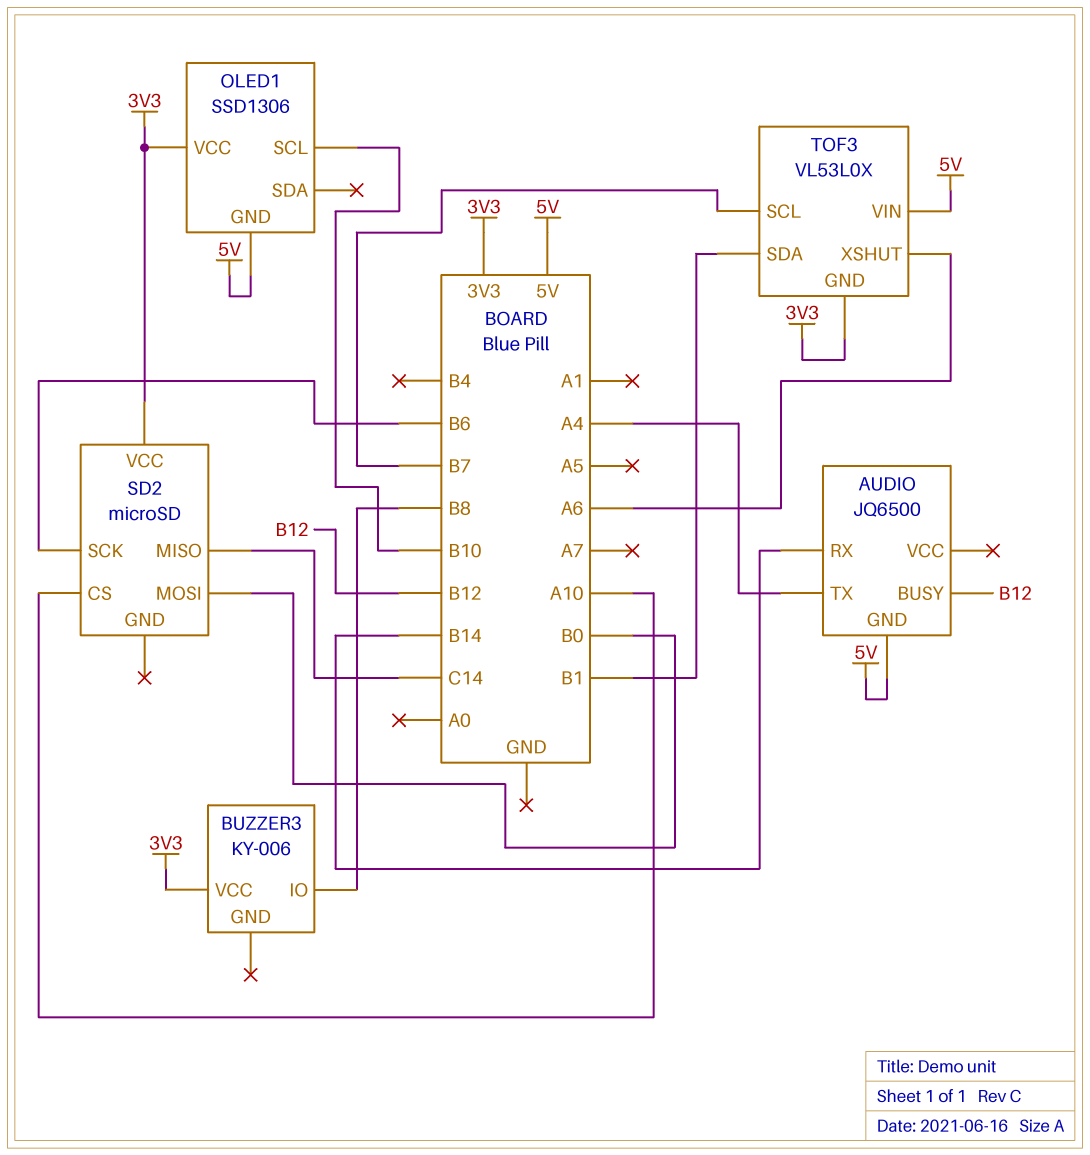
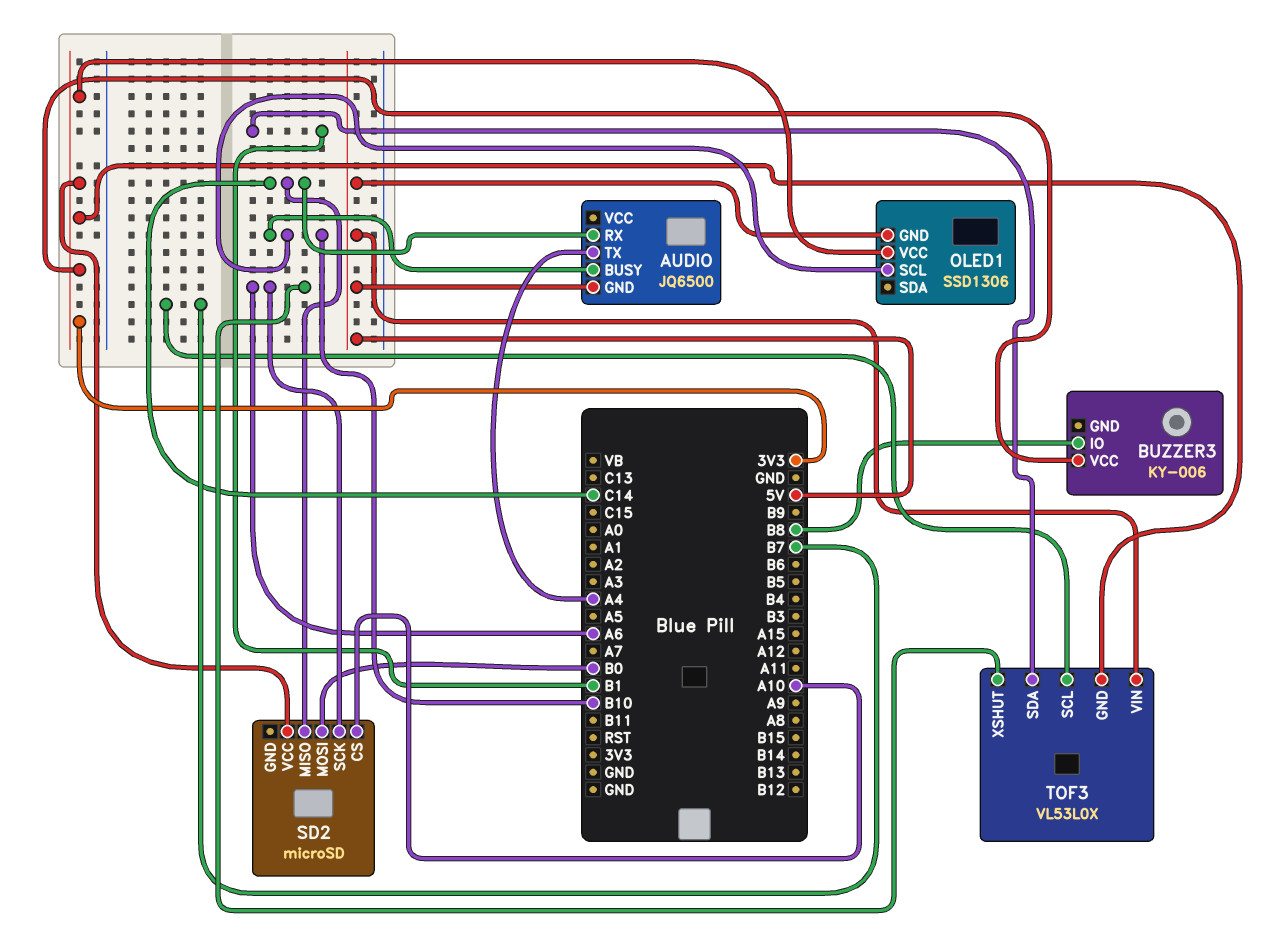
AUDIO pin BUSY: B12 -> B10
AUDIO pin RX: B14 -> C14
SD2 pin SCK: B6 -> A6

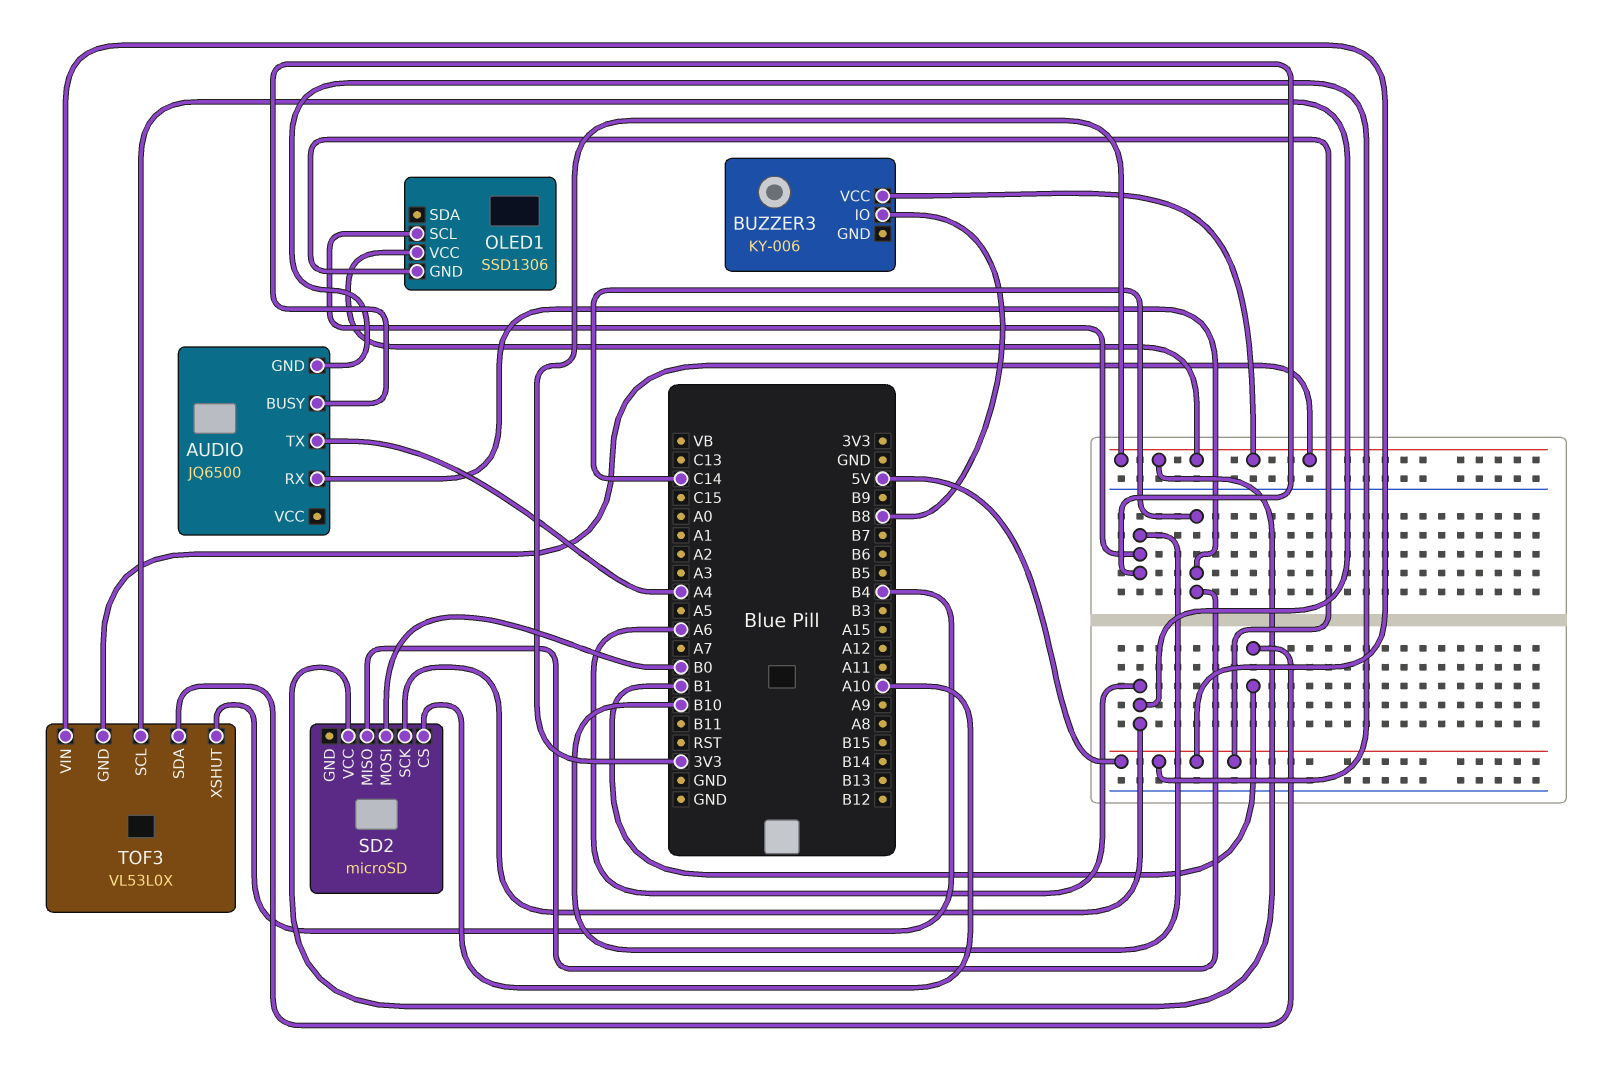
TOF3 pin SCL: B7 -> A6
TOF3 pin XSHUT: A6 -> B4

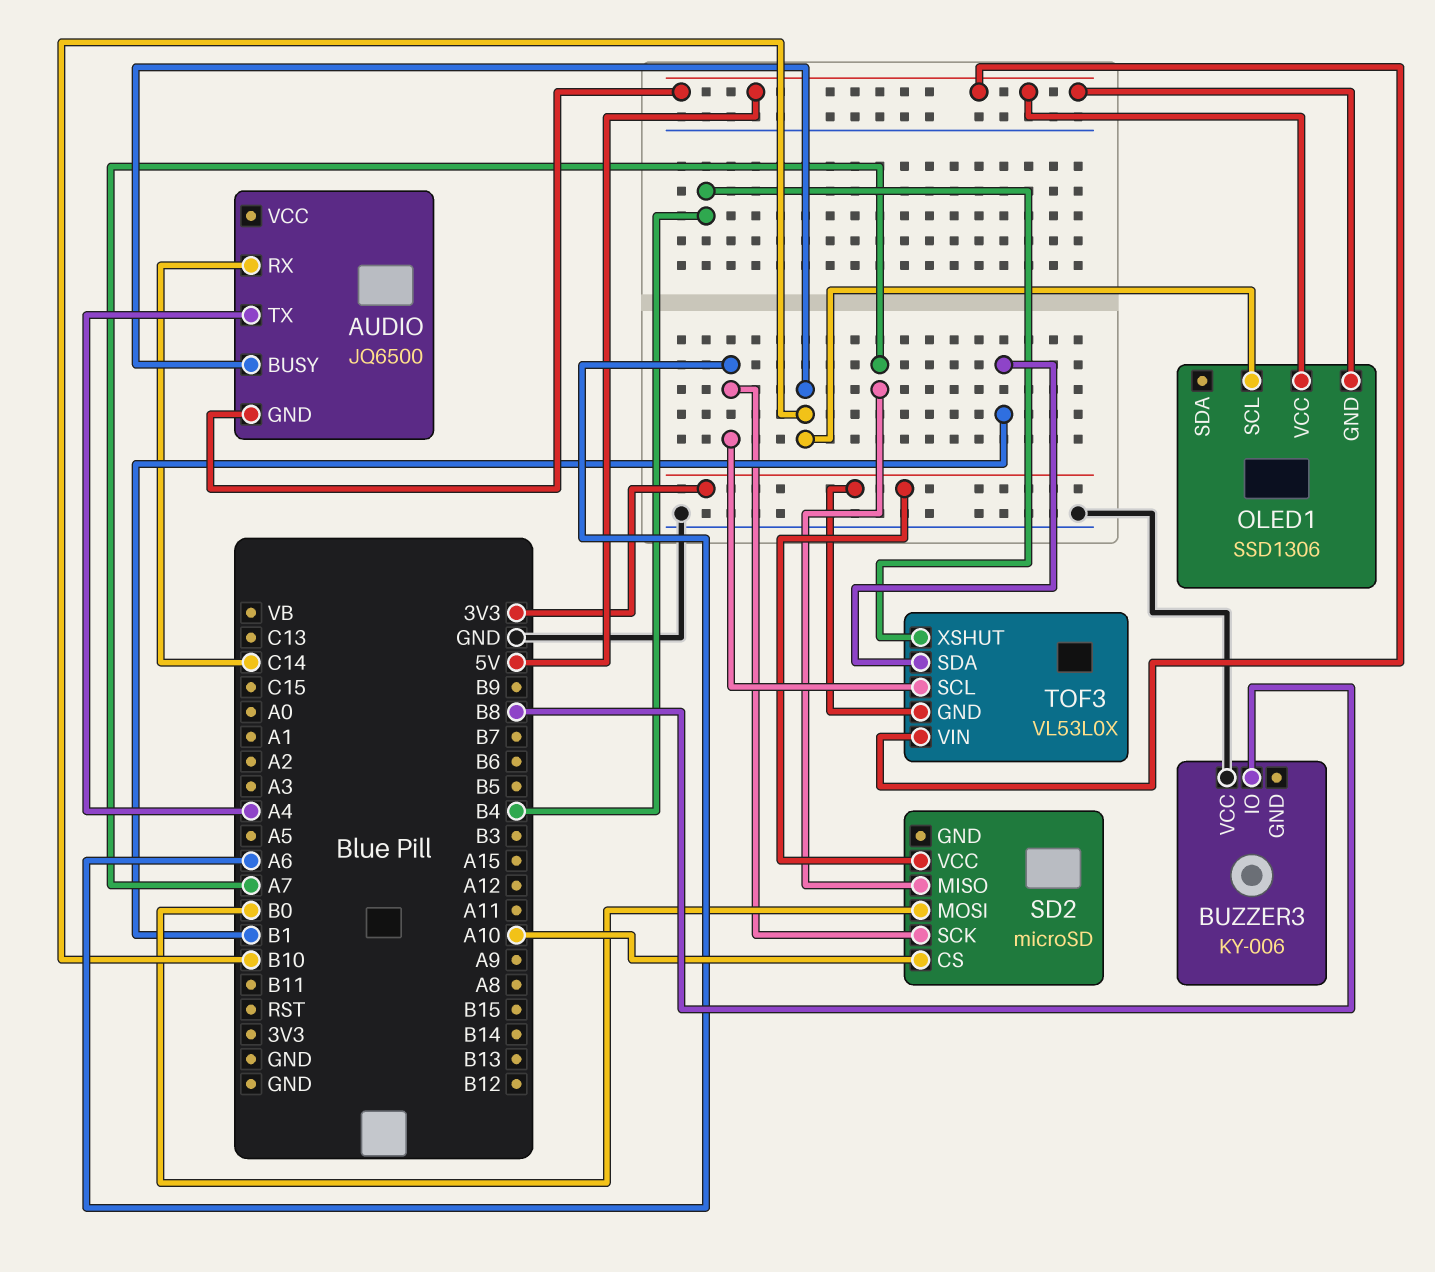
BUZZER3 pin VCC: 3V3 -> GND
OLED1 pin VCC: 3V3 -> 5V
SD2 pin MISO: C14 -> A7

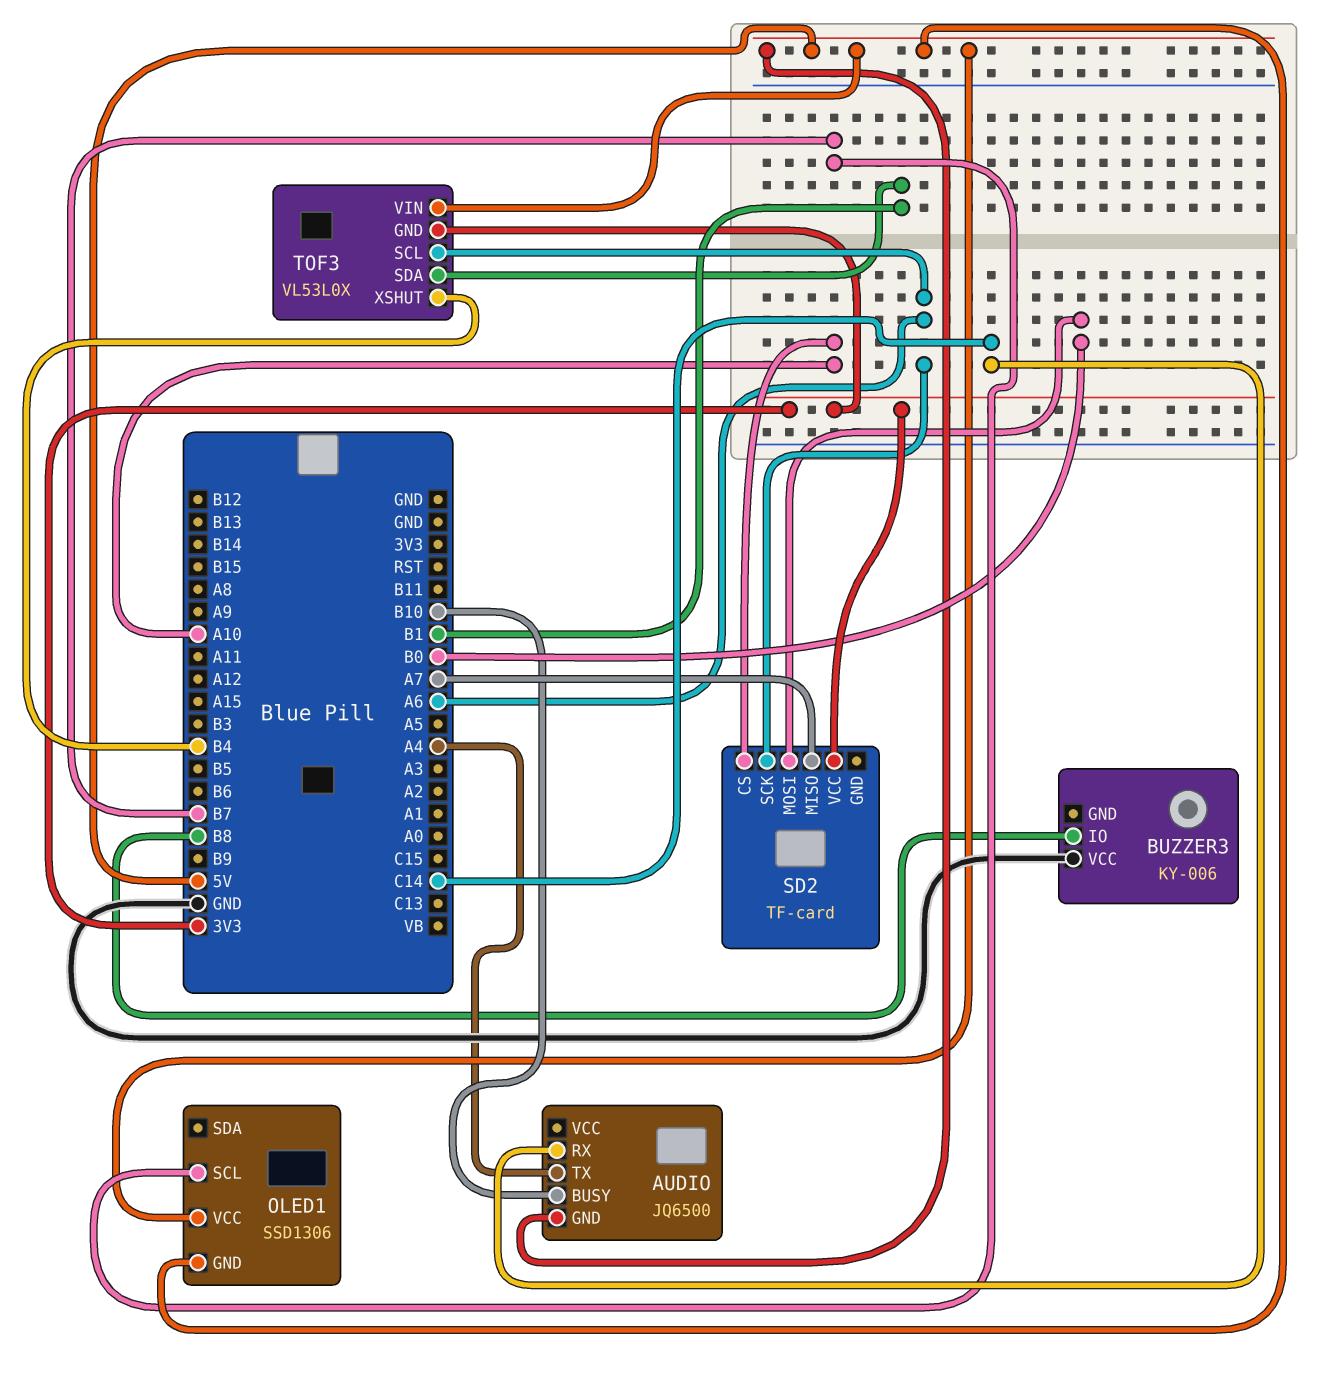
OLED1 pin SCL: B10 -> B7
SD2: microSD -> TF-card

